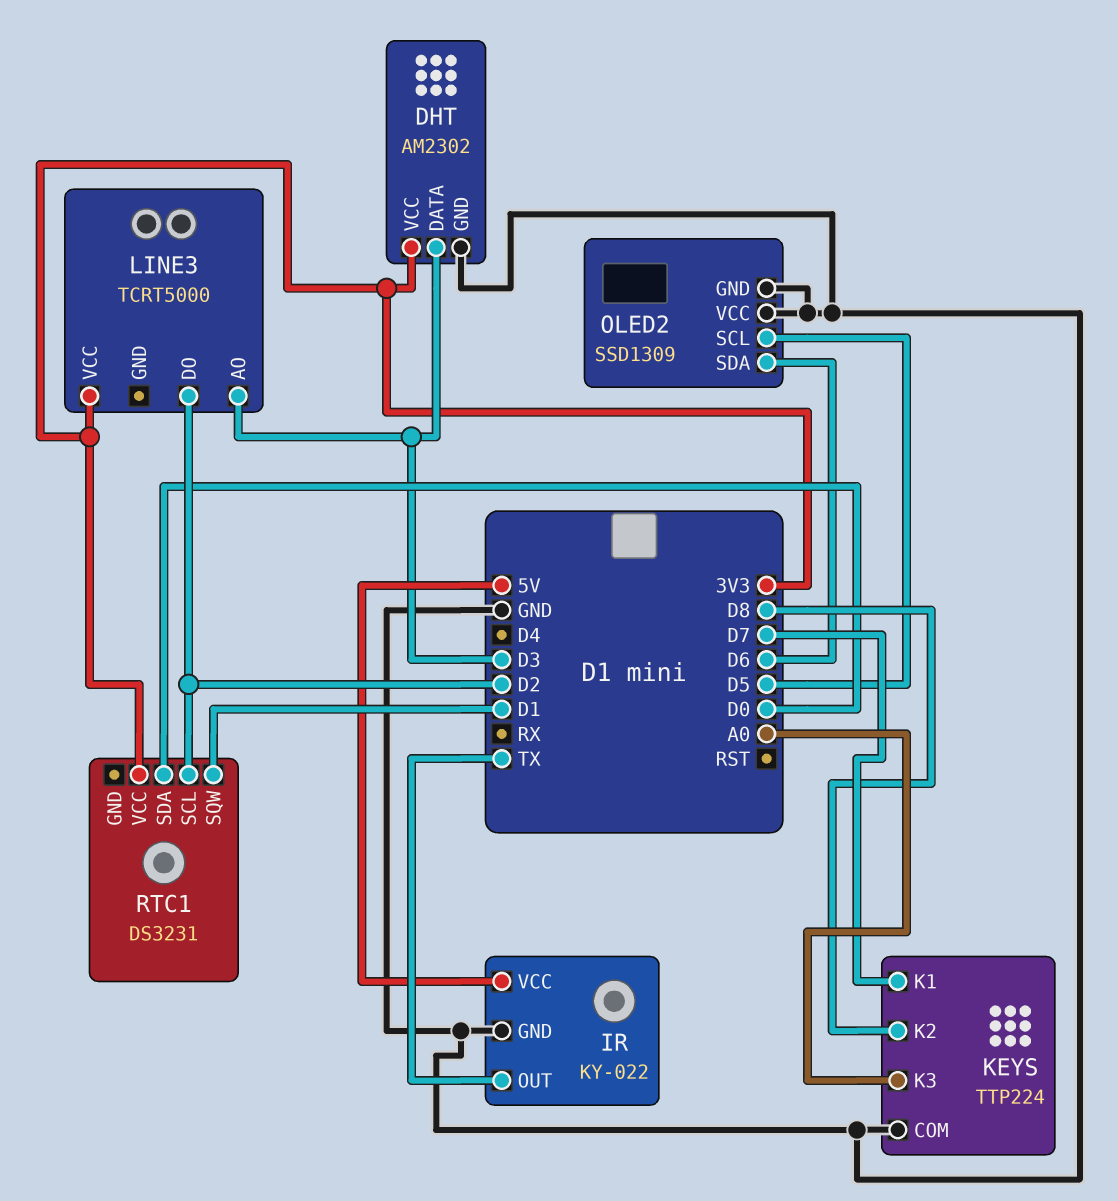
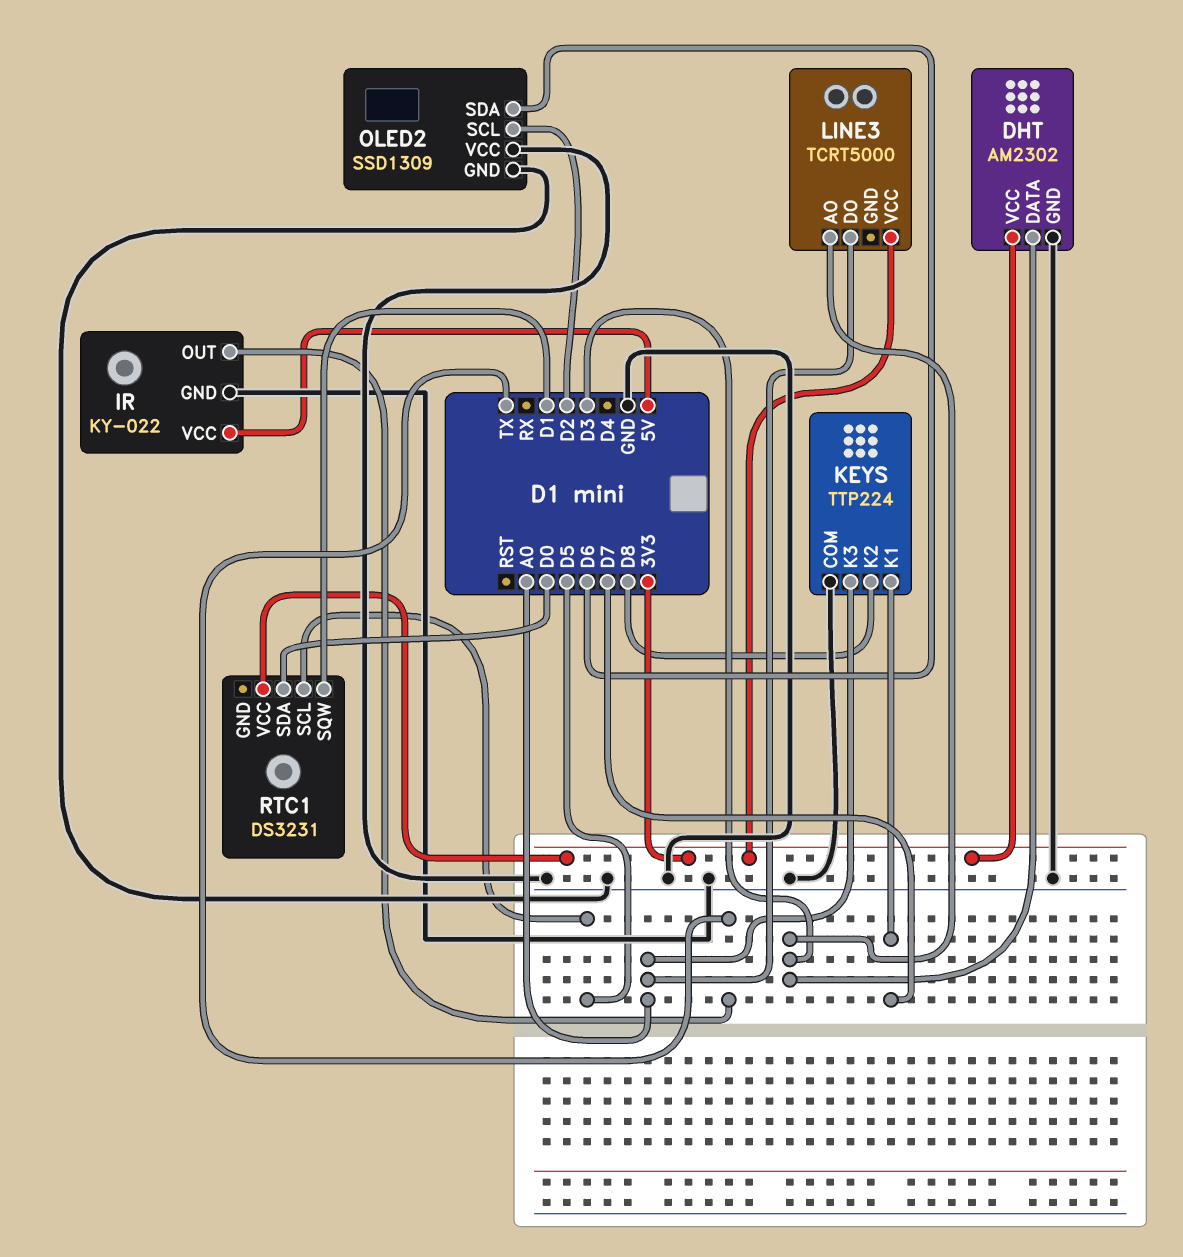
LINE3 pin DO: D2 -> A0
OLED2 pin SCL: D5 -> D2
RTC1 pin SCL: D2 -> D5

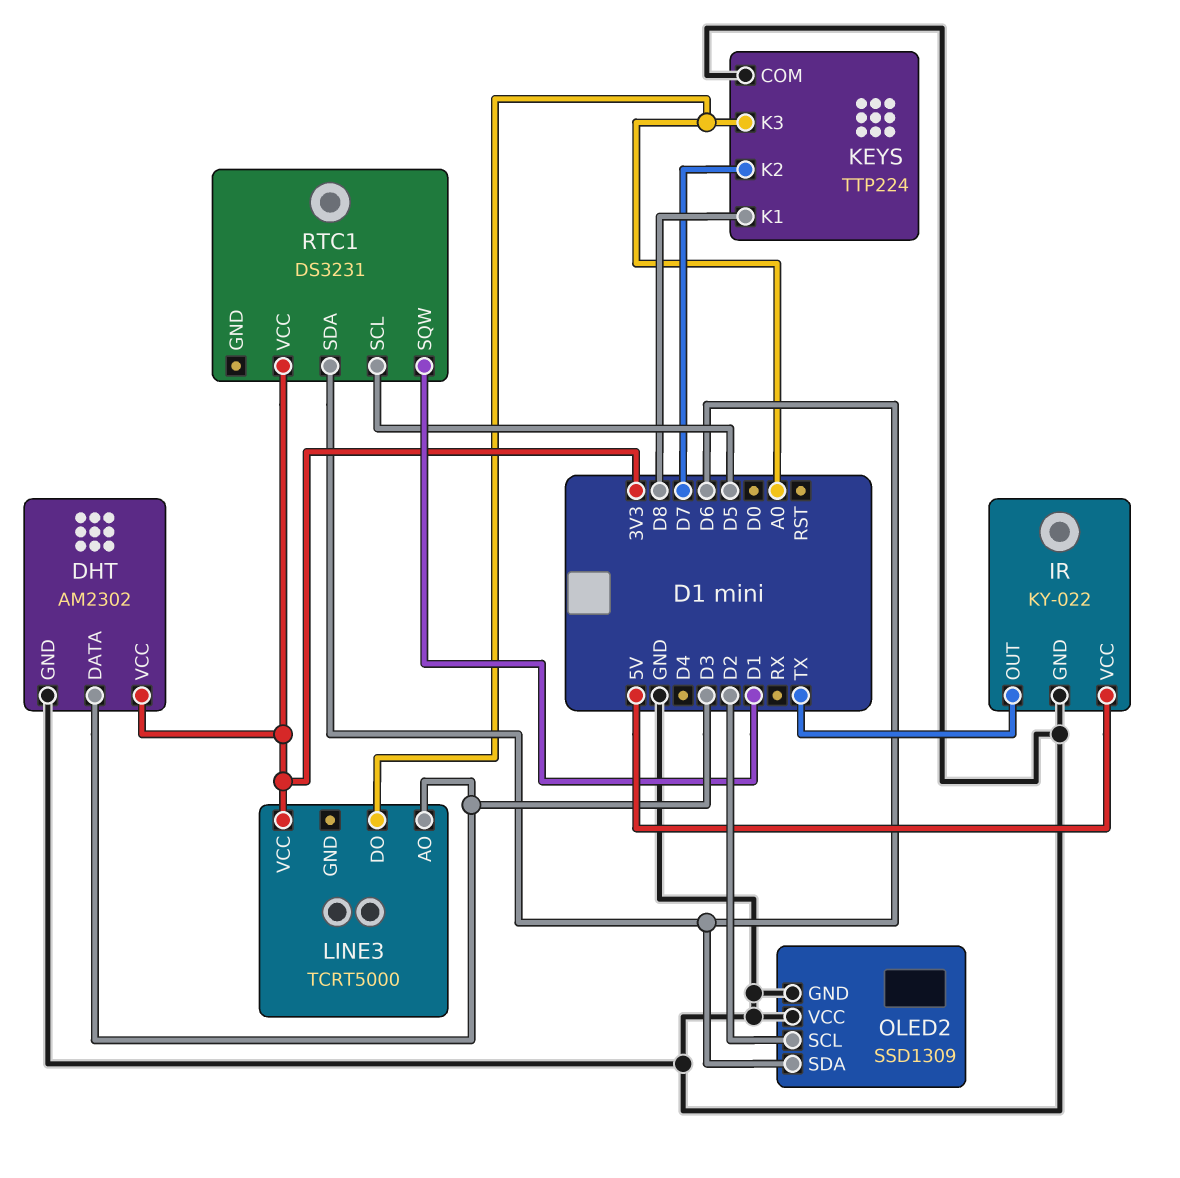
KEYS pin K1: D7 -> D8
KEYS pin K2: D8 -> D7
RTC1 pin SDA: D0 -> D6

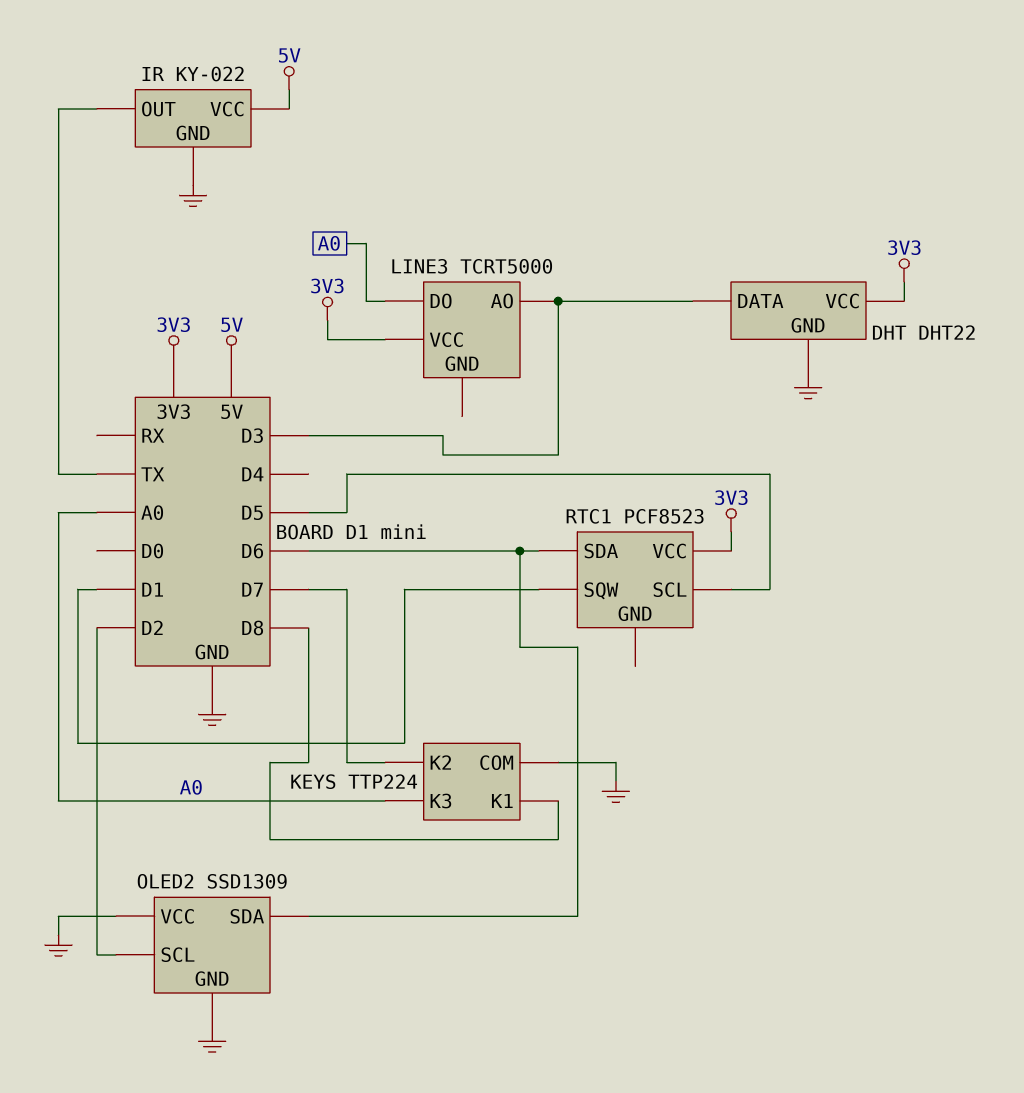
DHT: AM2302 -> DHT22
RTC1: DS3231 -> PCF8523

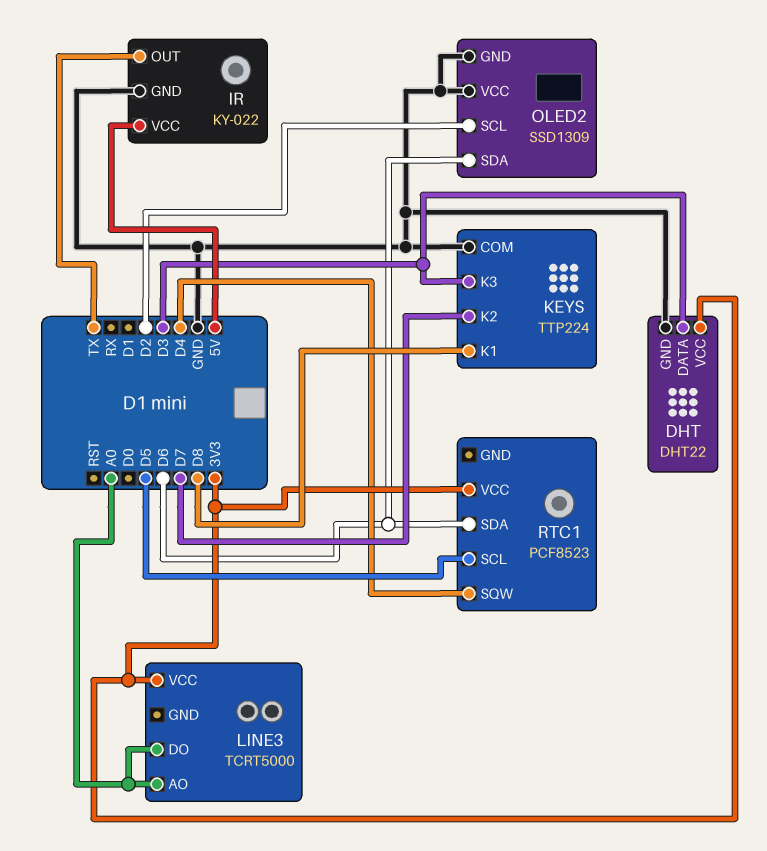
KEYS pin K3: A0 -> D3
LINE3 pin AO: D3 -> A0
RTC1 pin SQW: D1 -> D4

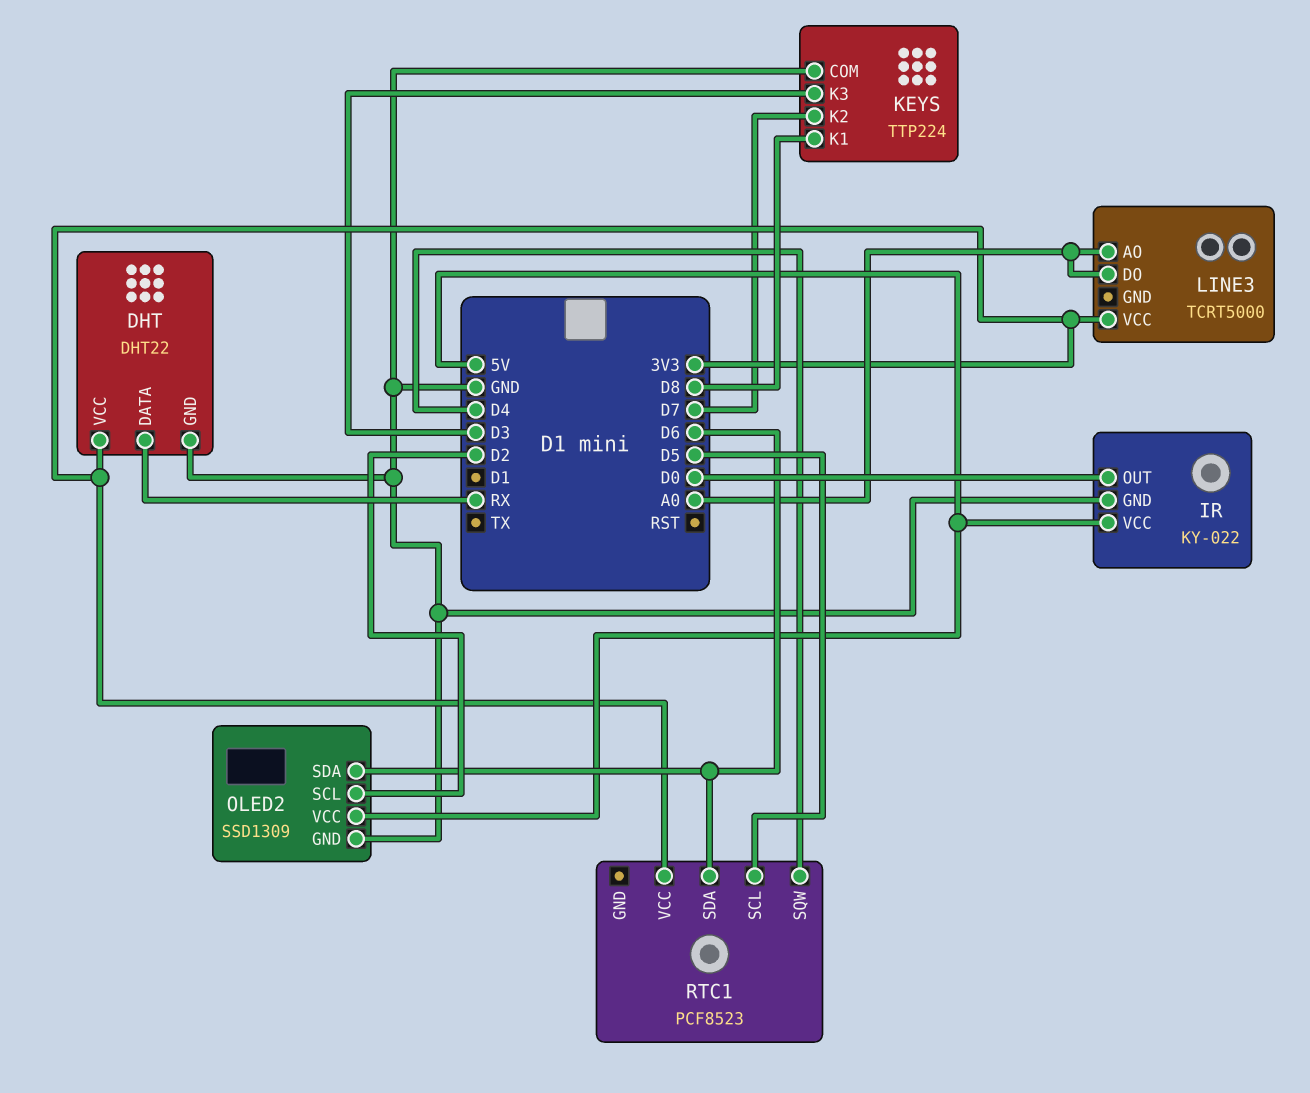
DHT pin DATA: D3 -> RX
IR pin OUT: TX -> D0
OLED2 pin VCC: GND -> 5V

